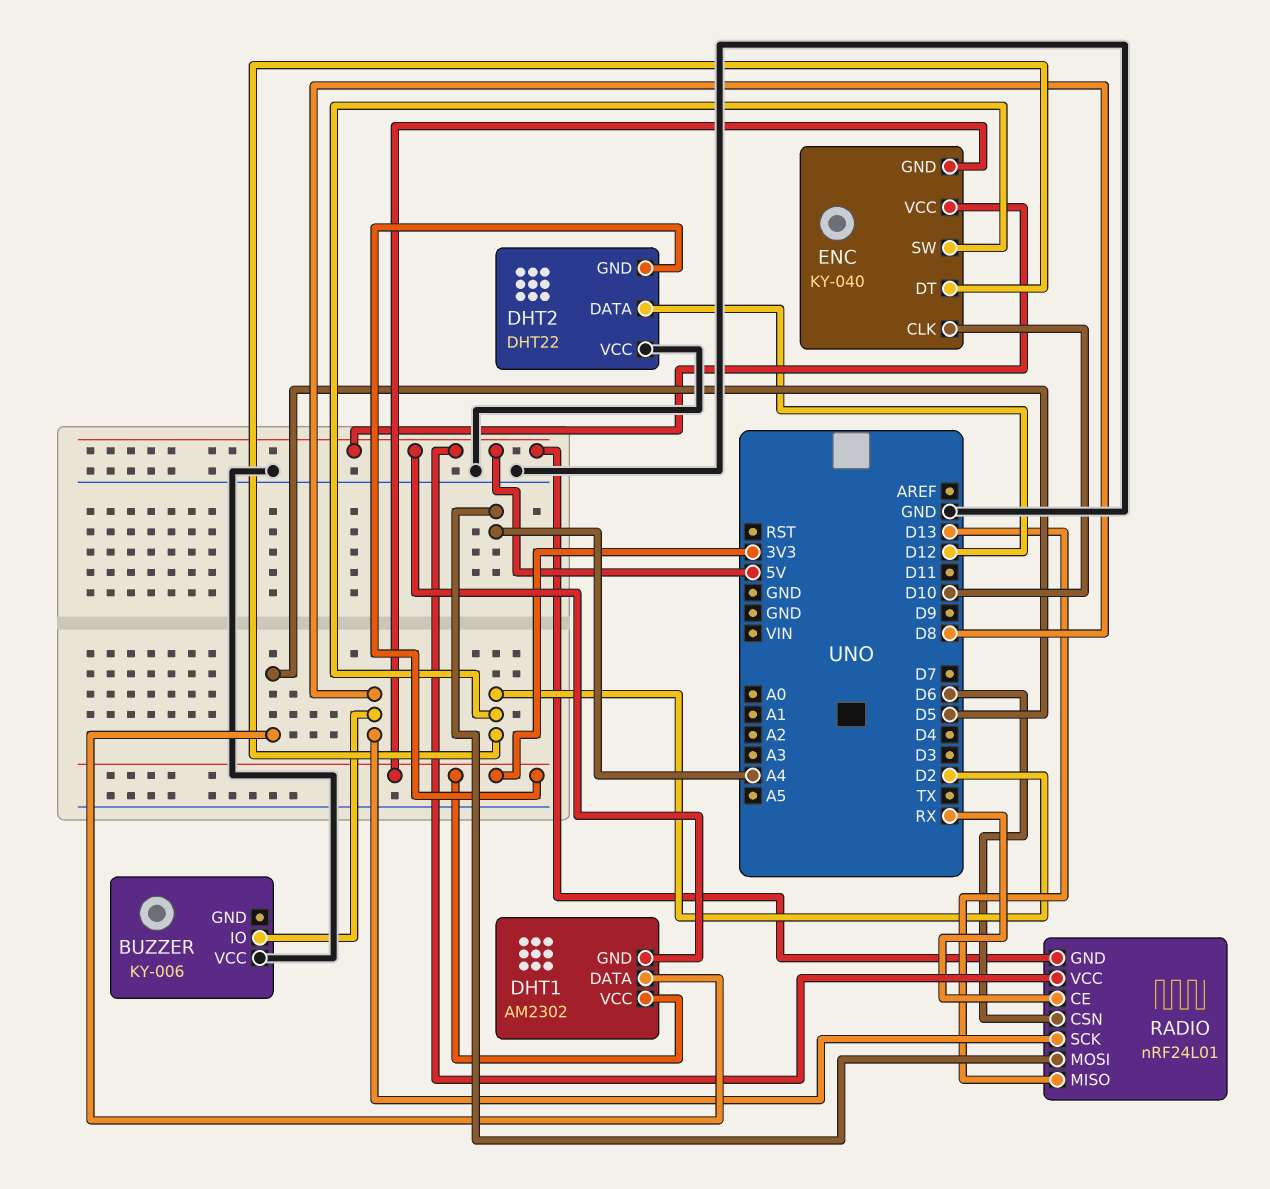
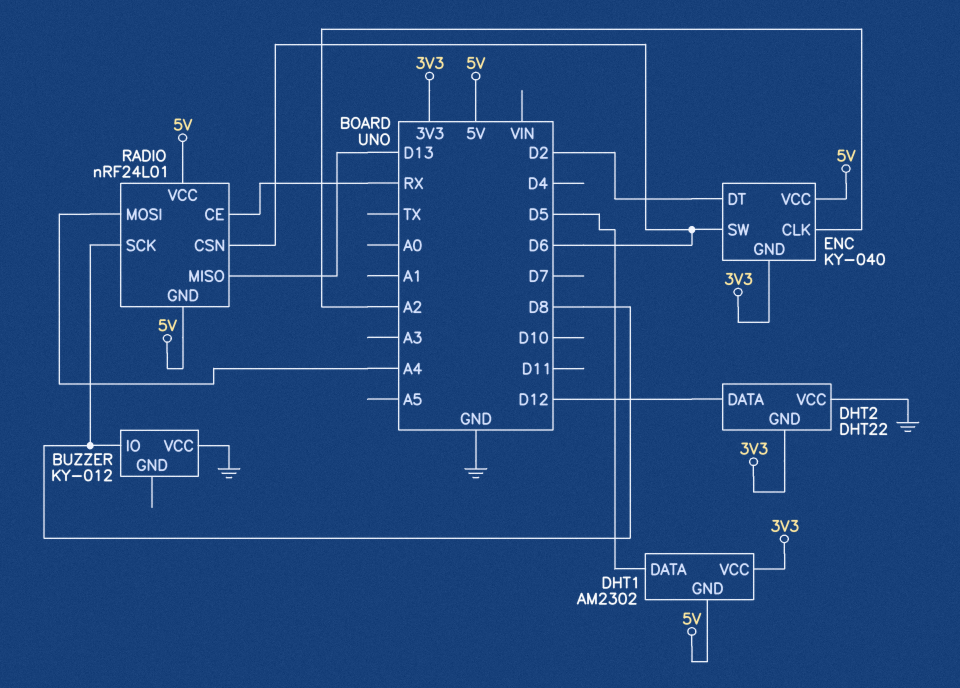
BUZZER: KY-006 -> KY-012
ENC pin CLK: D10 -> A2
ENC pin SW: D2 -> D6

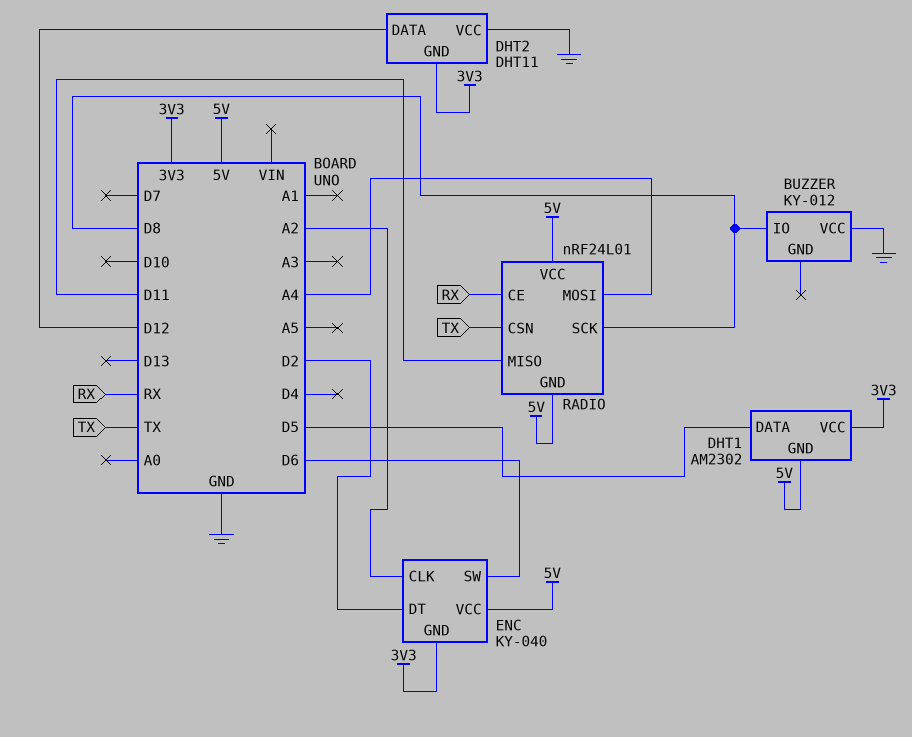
DHT2: DHT22 -> DHT11
RADIO pin CSN: D6 -> TX
RADIO pin MISO: D13 -> D11

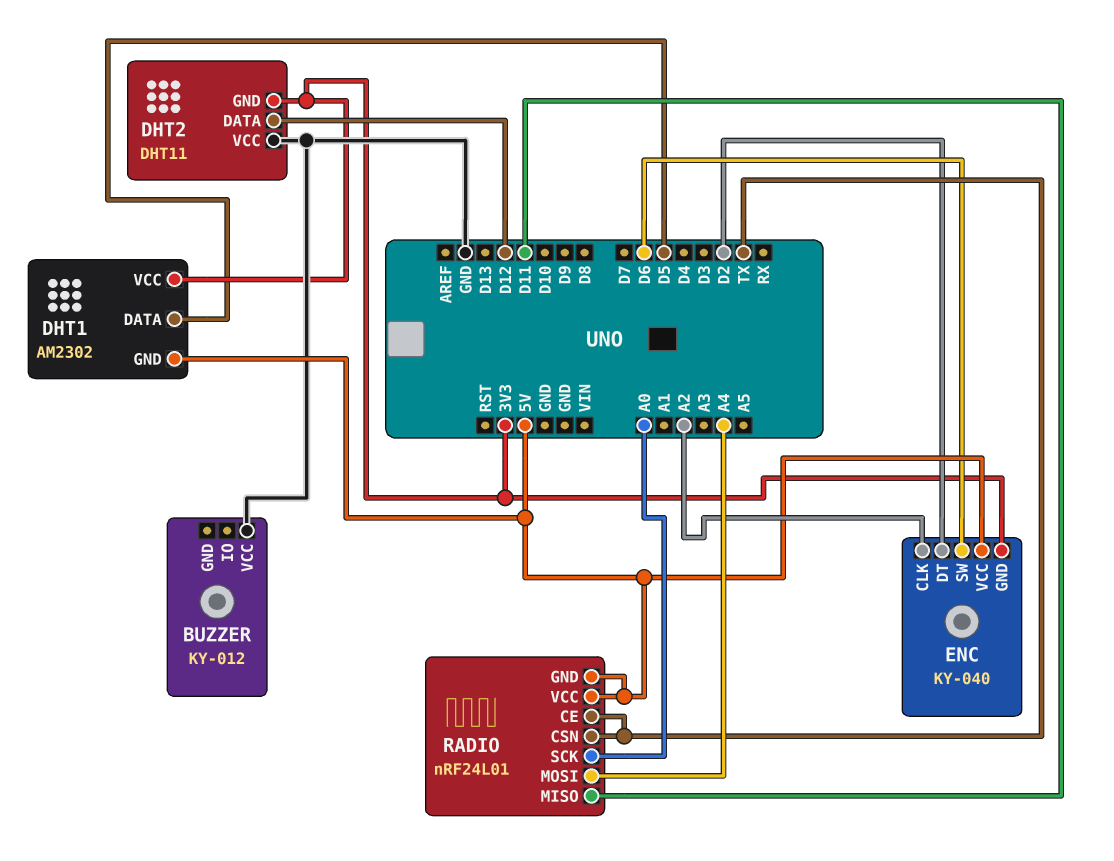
BUZZER pin IO: D8 -> none
RADIO pin CE: RX -> TX
RADIO pin SCK: D8 -> A0

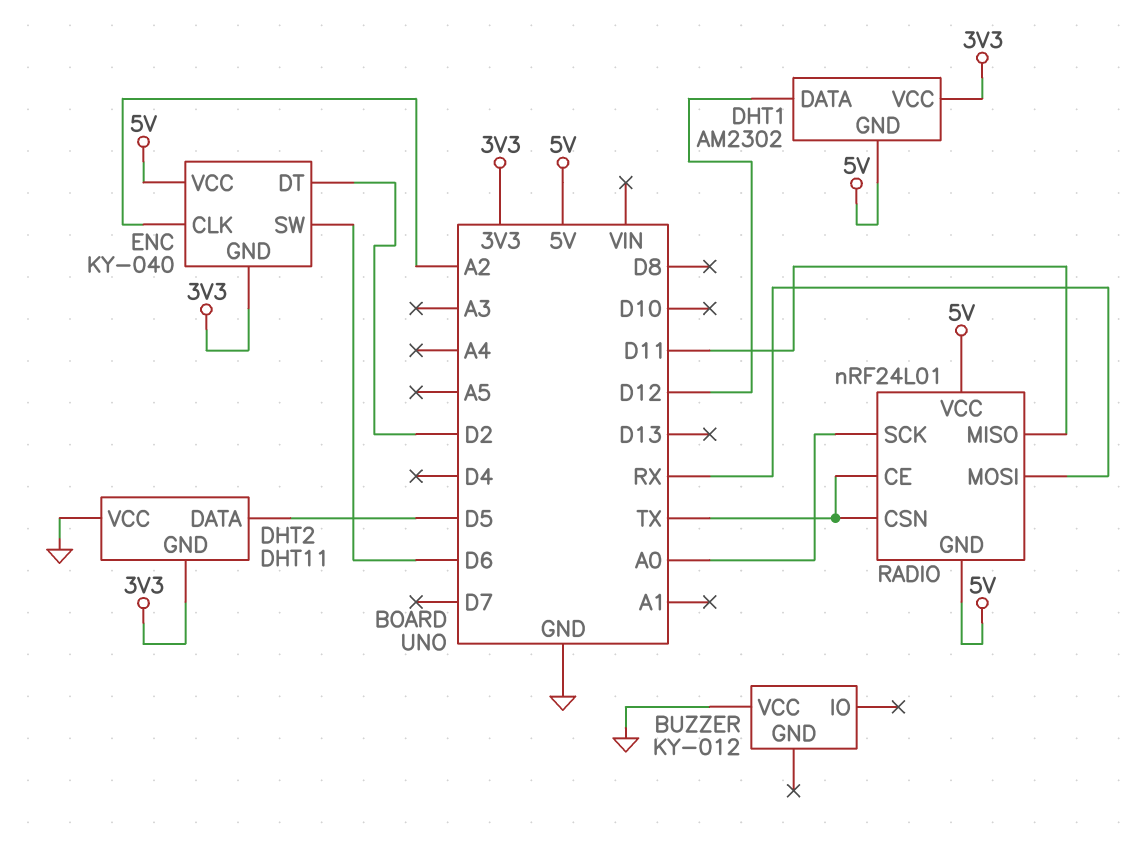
DHT1 pin DATA: D5 -> D12
DHT2 pin DATA: D12 -> D5
RADIO pin MOSI: A4 -> RX

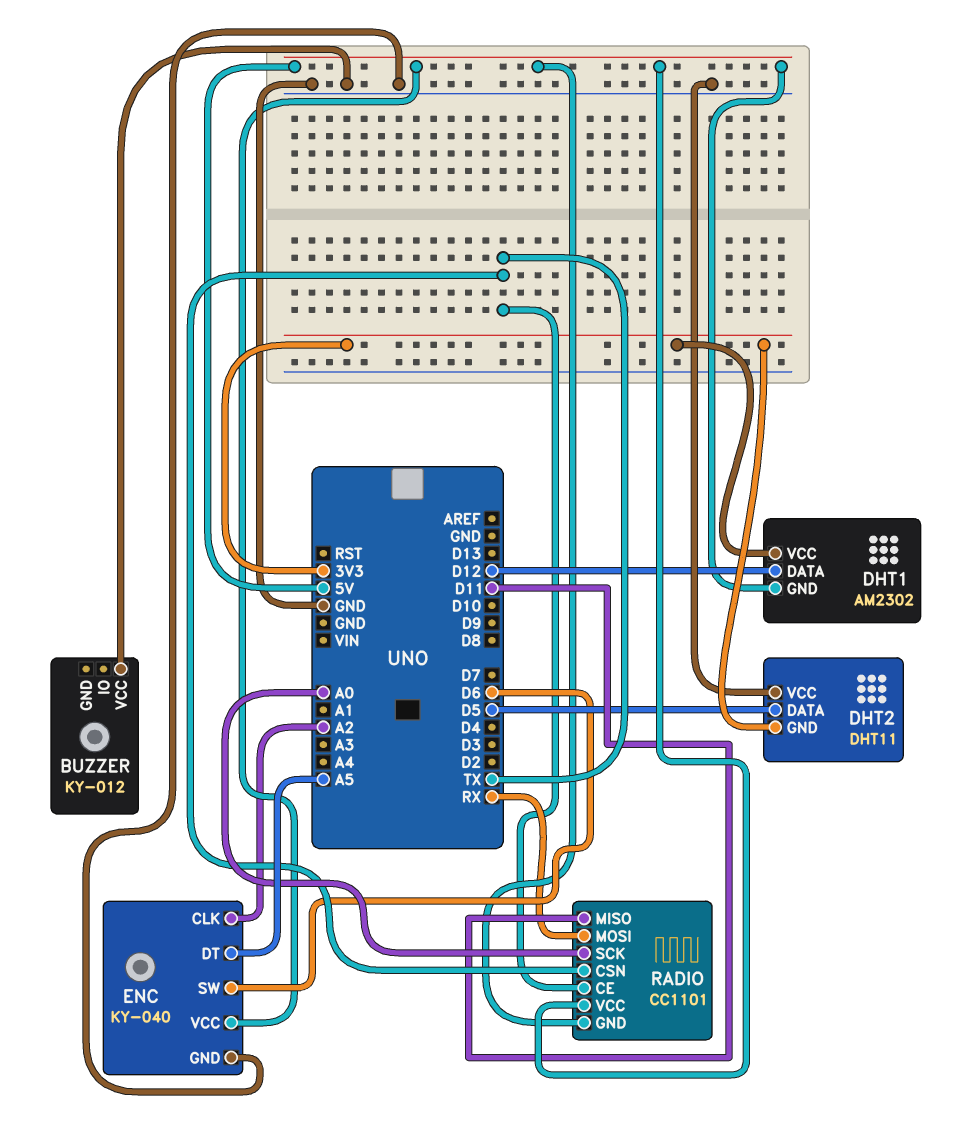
ENC pin DT: D2 -> A5
ENC pin GND: 3V3 -> GND
RADIO: nRF24L01 -> CC1101

